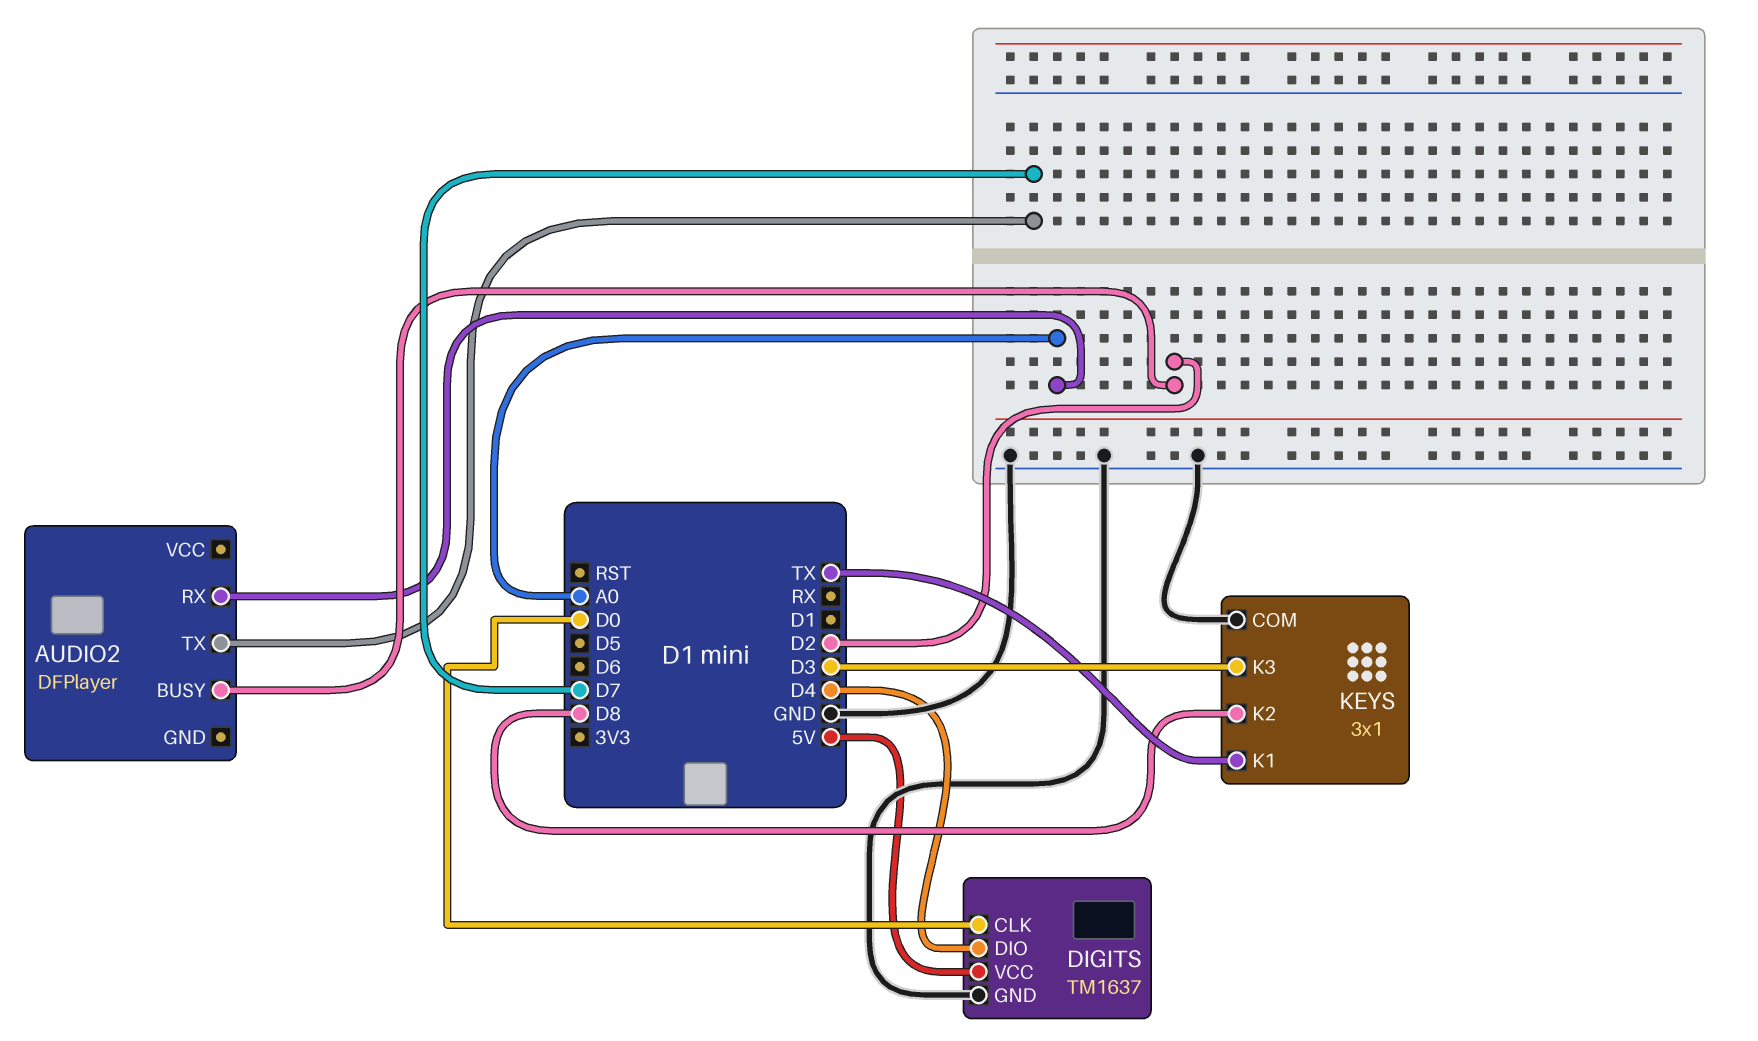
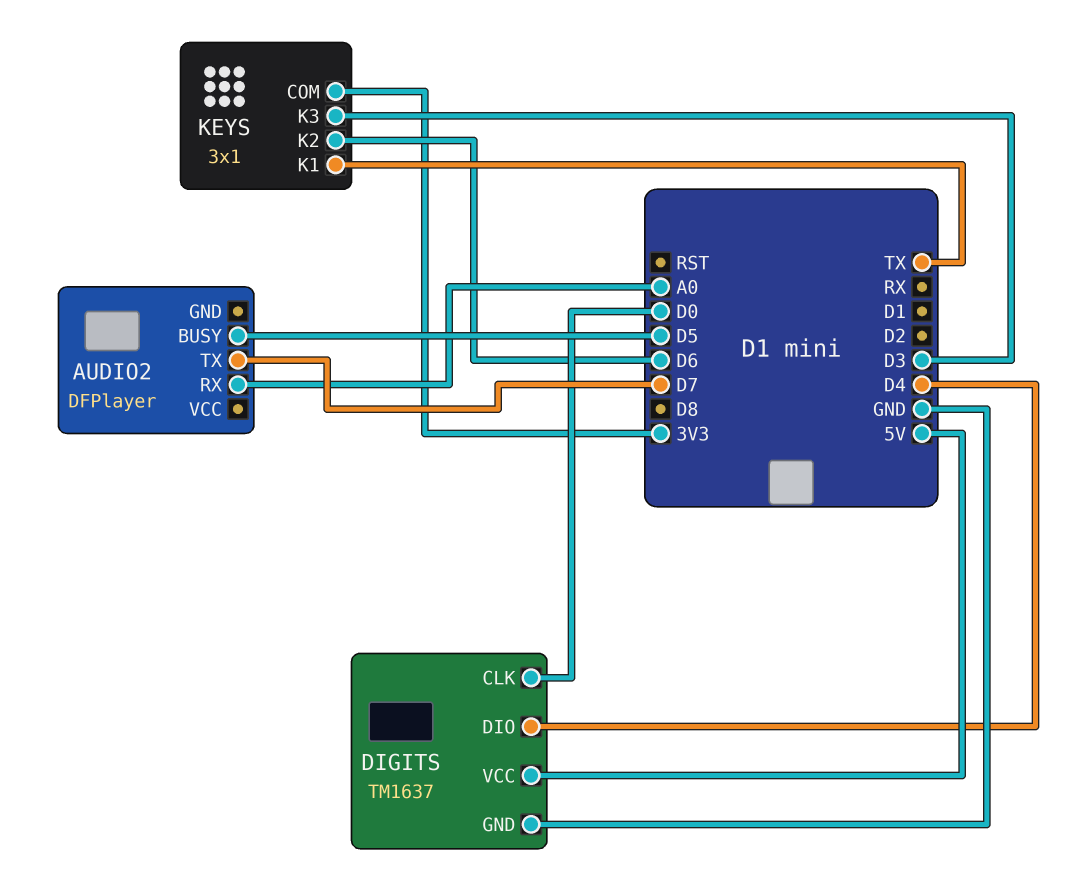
AUDIO2 pin BUSY: D2 -> D5
KEYS pin COM: GND -> 3V3
KEYS pin K2: D8 -> D6

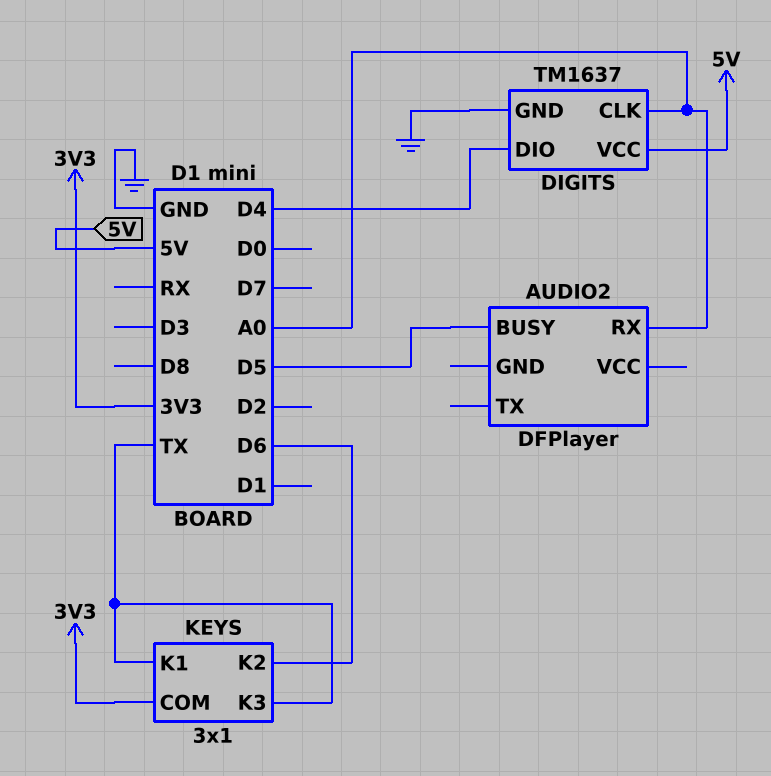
AUDIO2 pin TX: D7 -> none
DIGITS pin CLK: D0 -> A0
KEYS pin K3: D3 -> TX

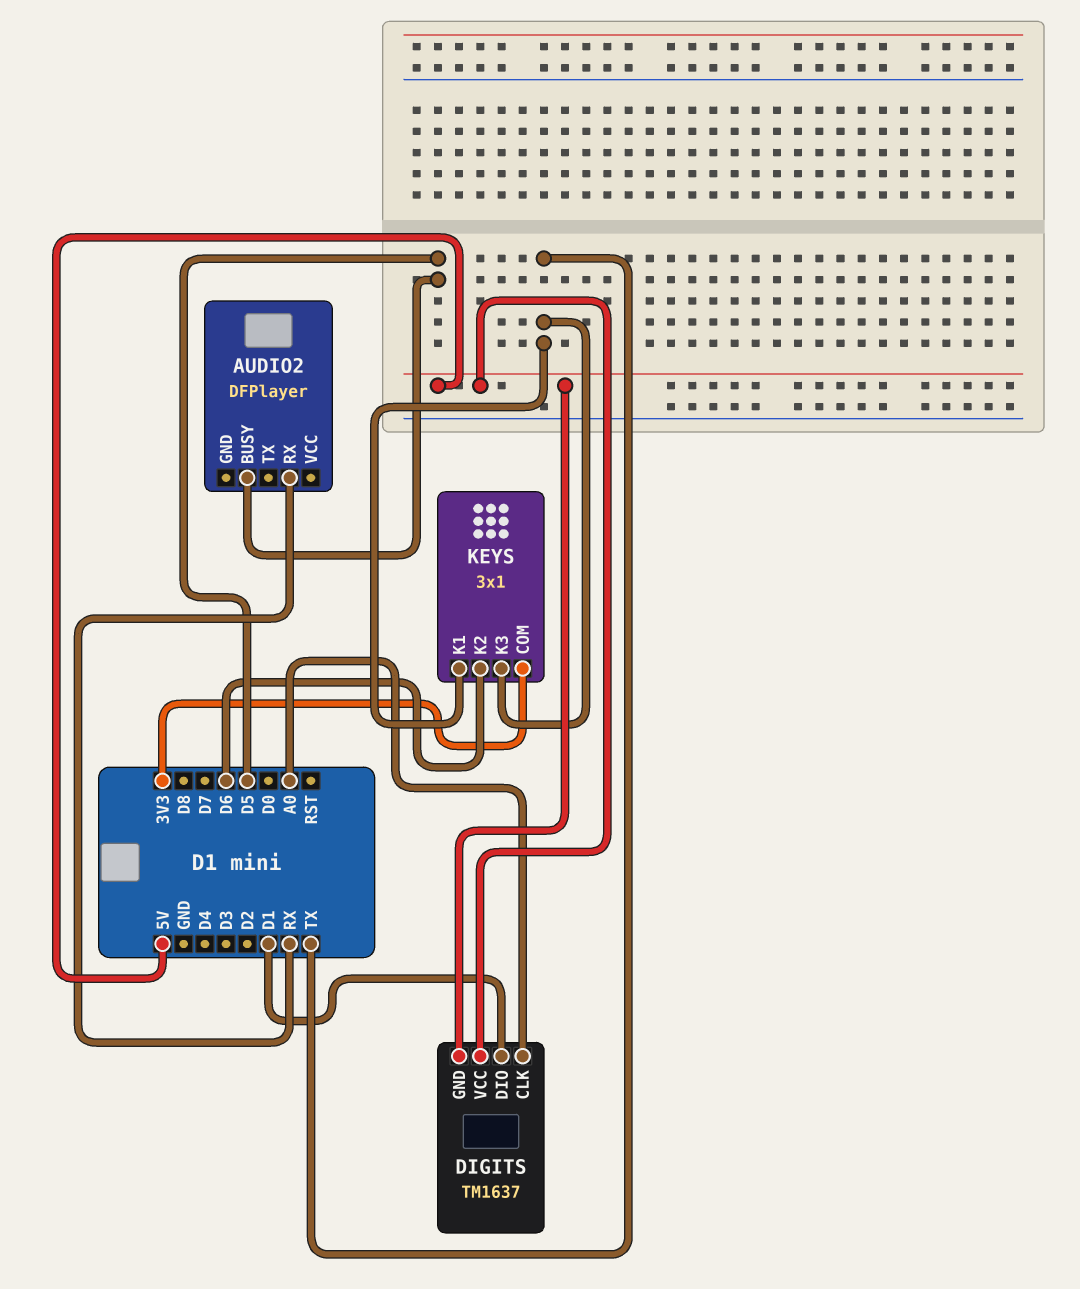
AUDIO2 pin RX: A0 -> RX
DIGITS pin DIO: D4 -> D1
DIGITS pin GND: GND -> 5V

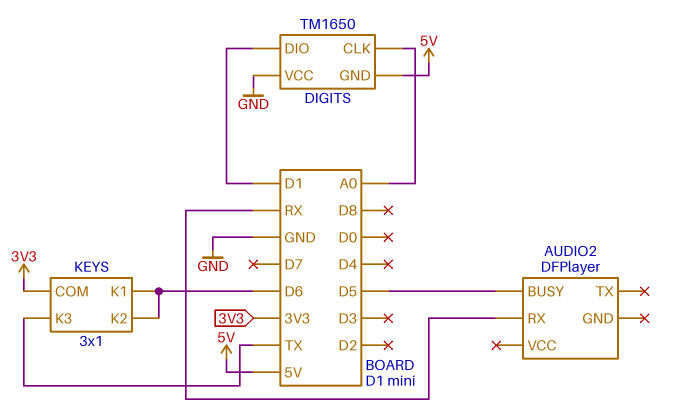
DIGITS: TM1637 -> TM1650
DIGITS pin VCC: 5V -> GND
KEYS pin K1: TX -> D6

